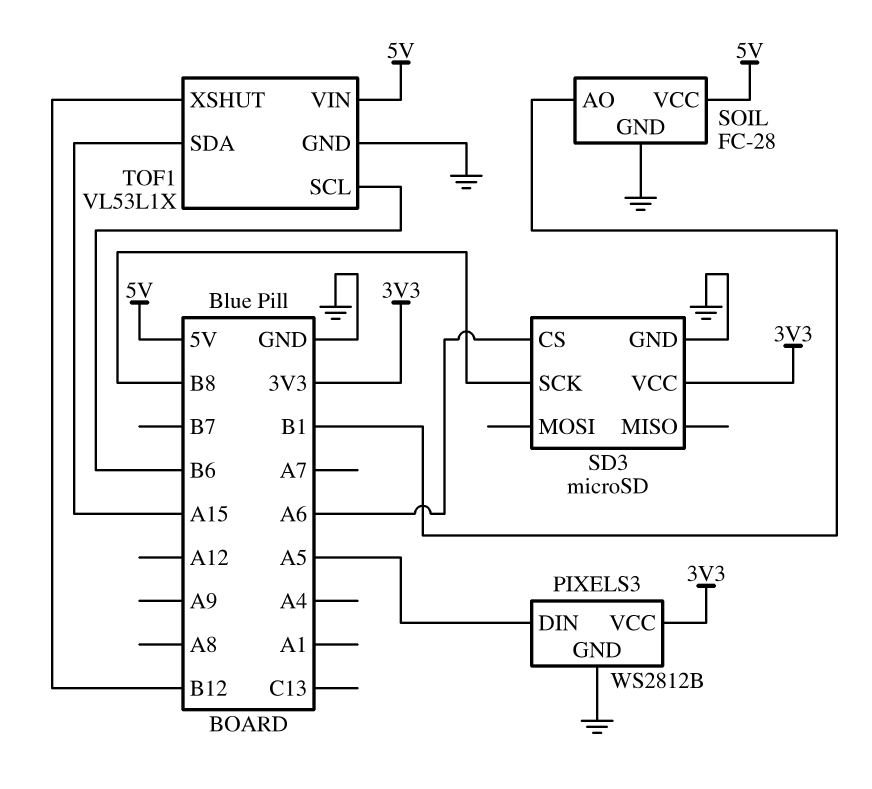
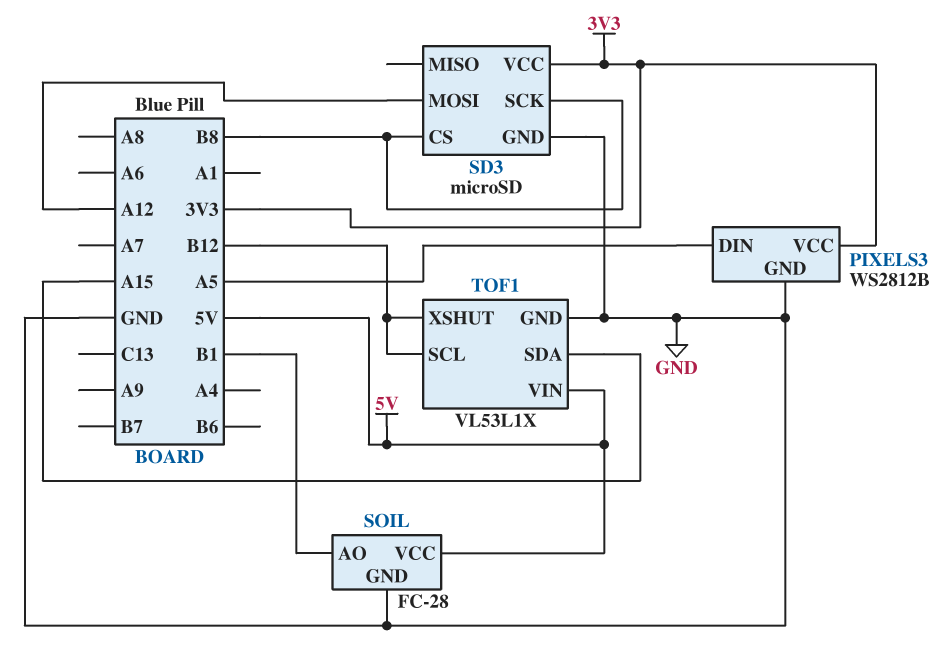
SD3 pin CS: A6 -> B8
SD3 pin MOSI: none -> A12
TOF1 pin SCL: B6 -> B12

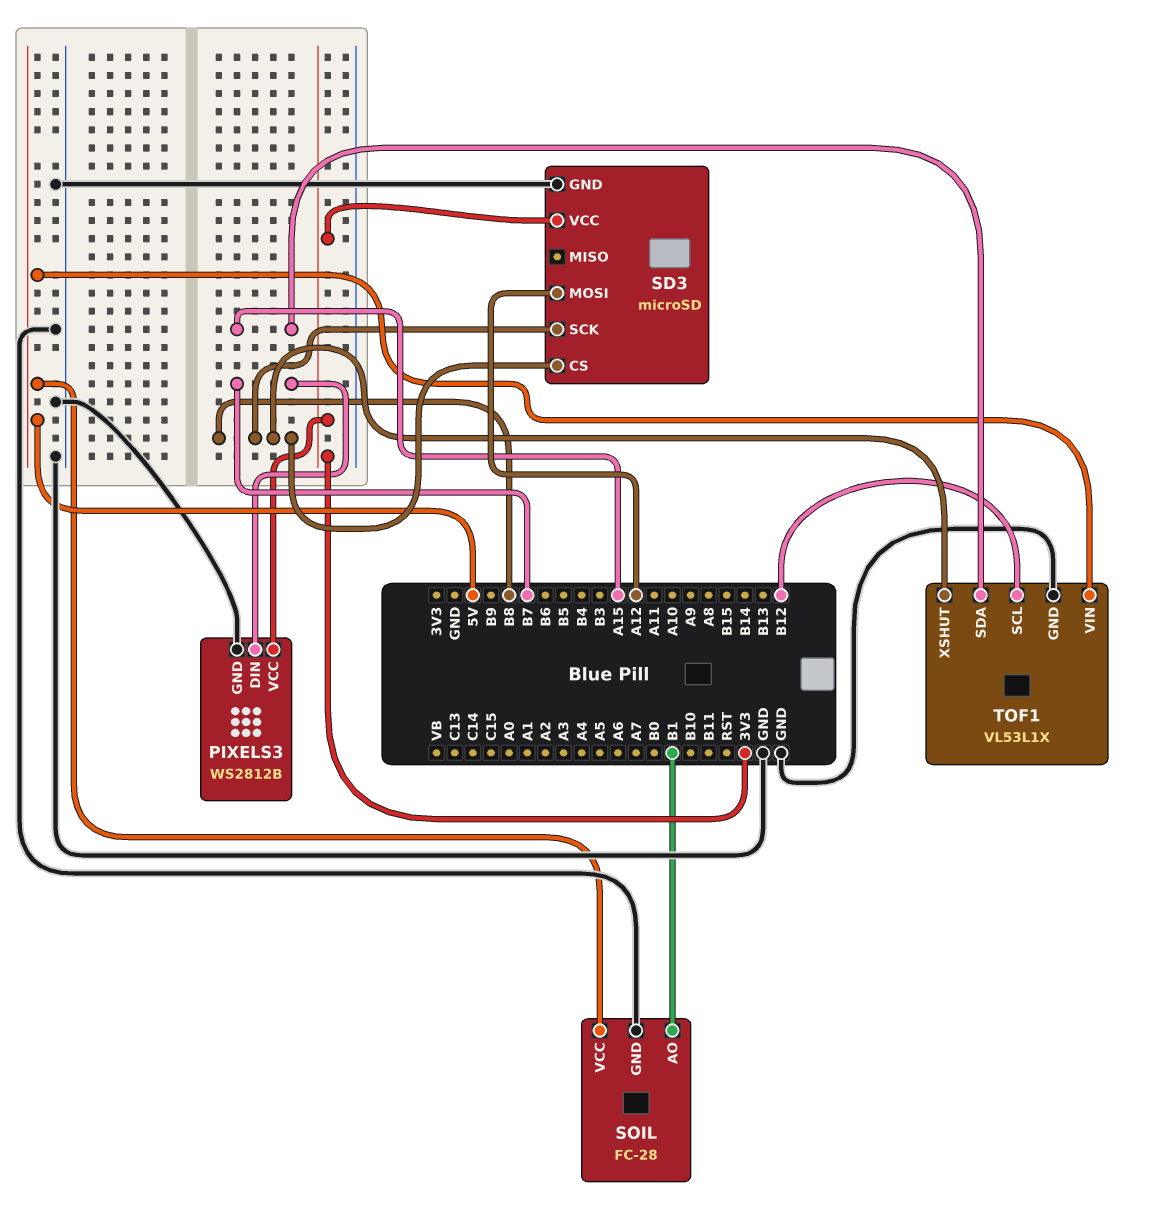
PIXELS3 pin DIN: A5 -> B7
TOF1 pin XSHUT: B12 -> B8

